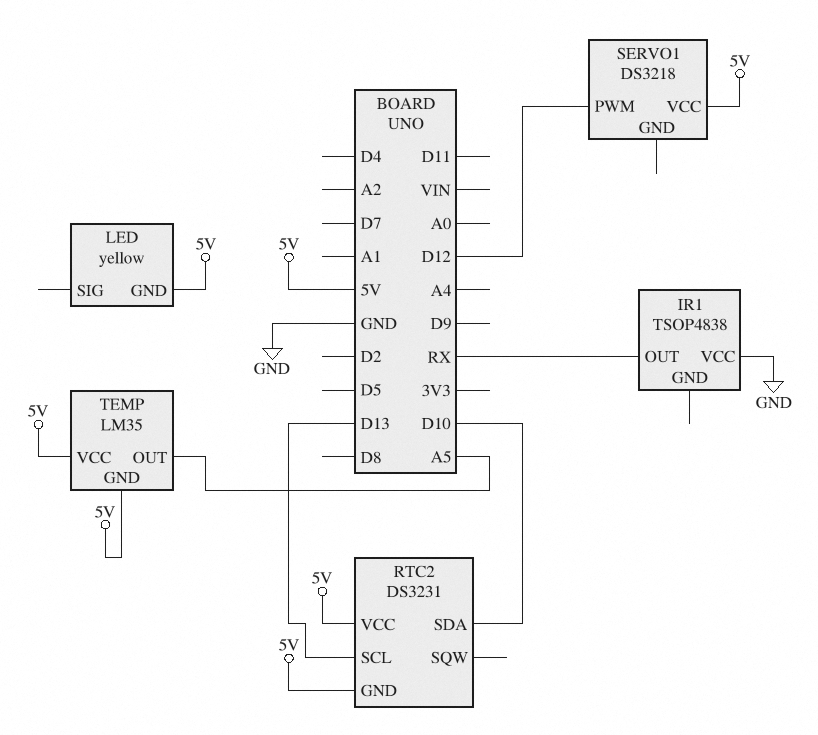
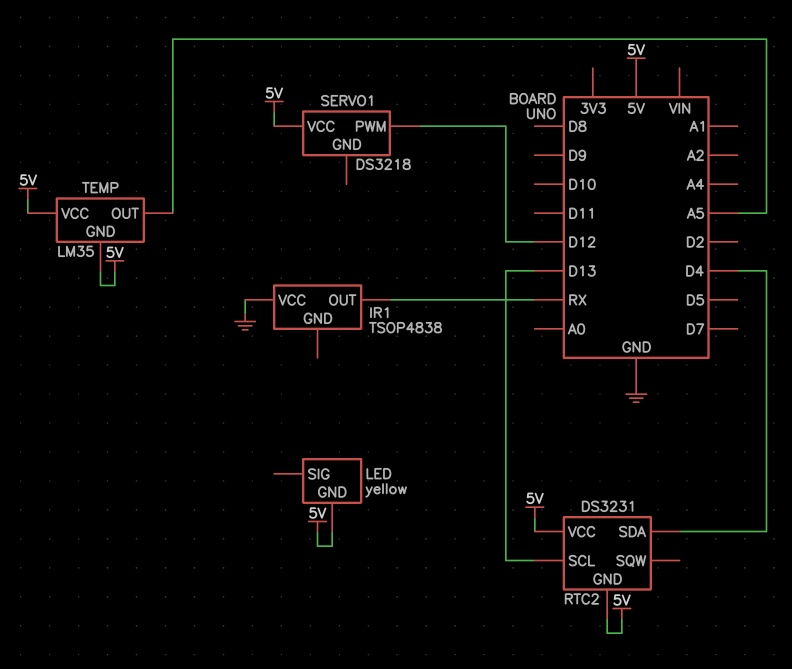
RTC2 pin SDA: D10 -> D4

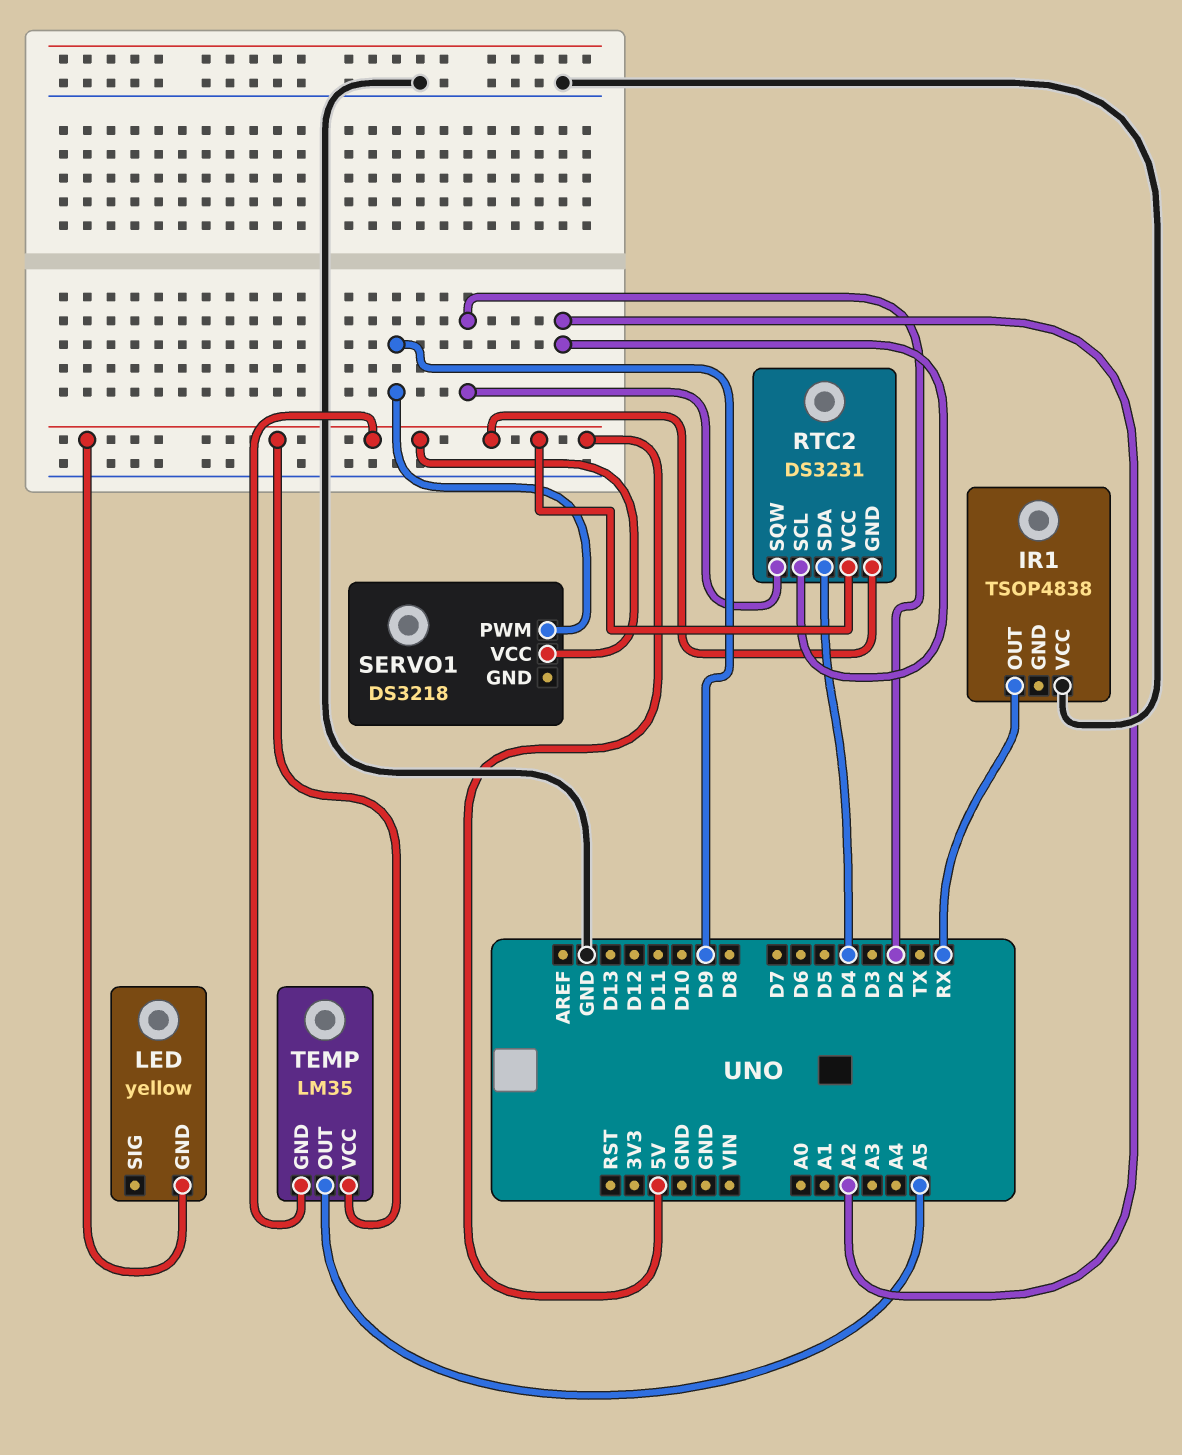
RTC2 pin SCL: D13 -> A2
RTC2 pin SQW: none -> D2
SERVO1 pin PWM: D12 -> D9

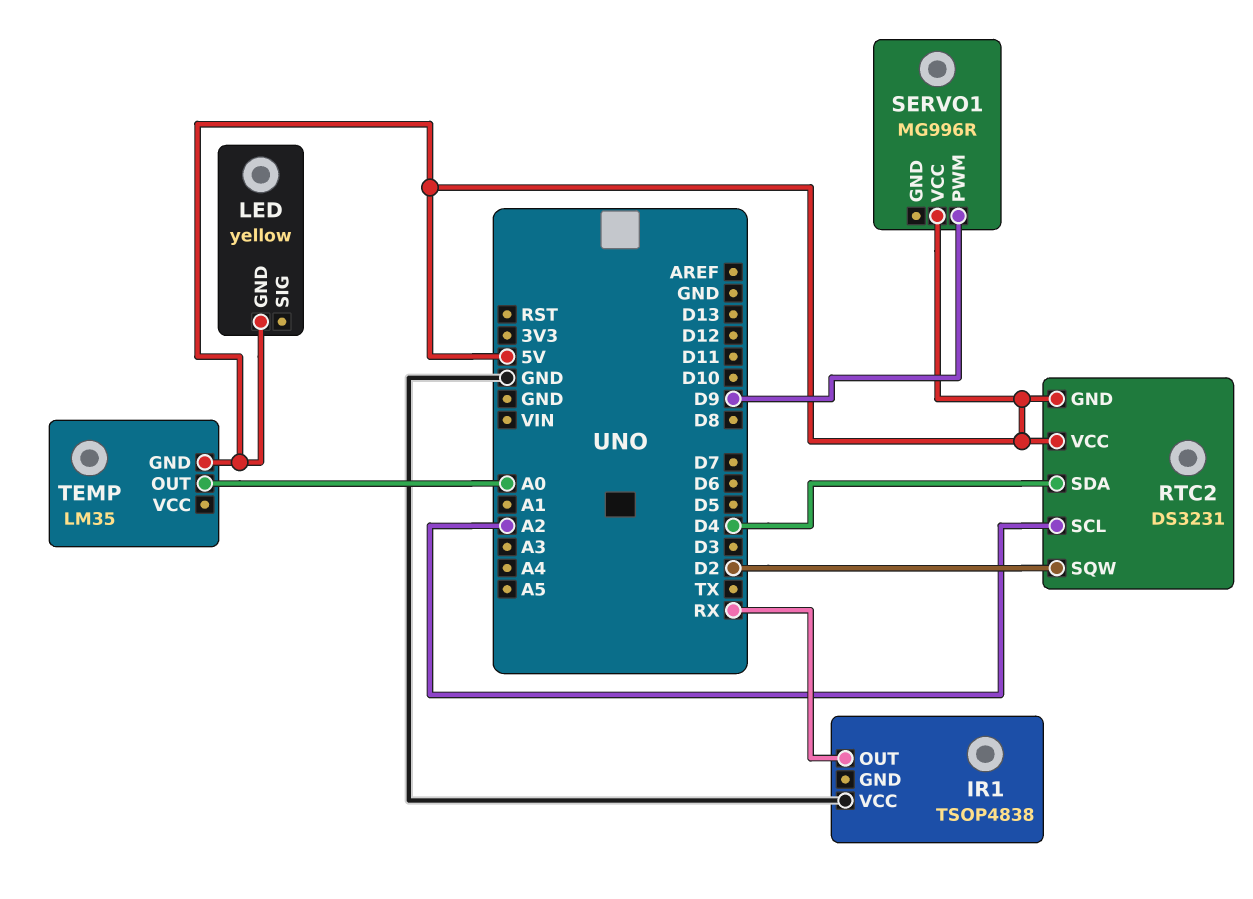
SERVO1: DS3218 -> MG996R
TEMP pin OUT: A5 -> A0
TEMP pin VCC: 5V -> none

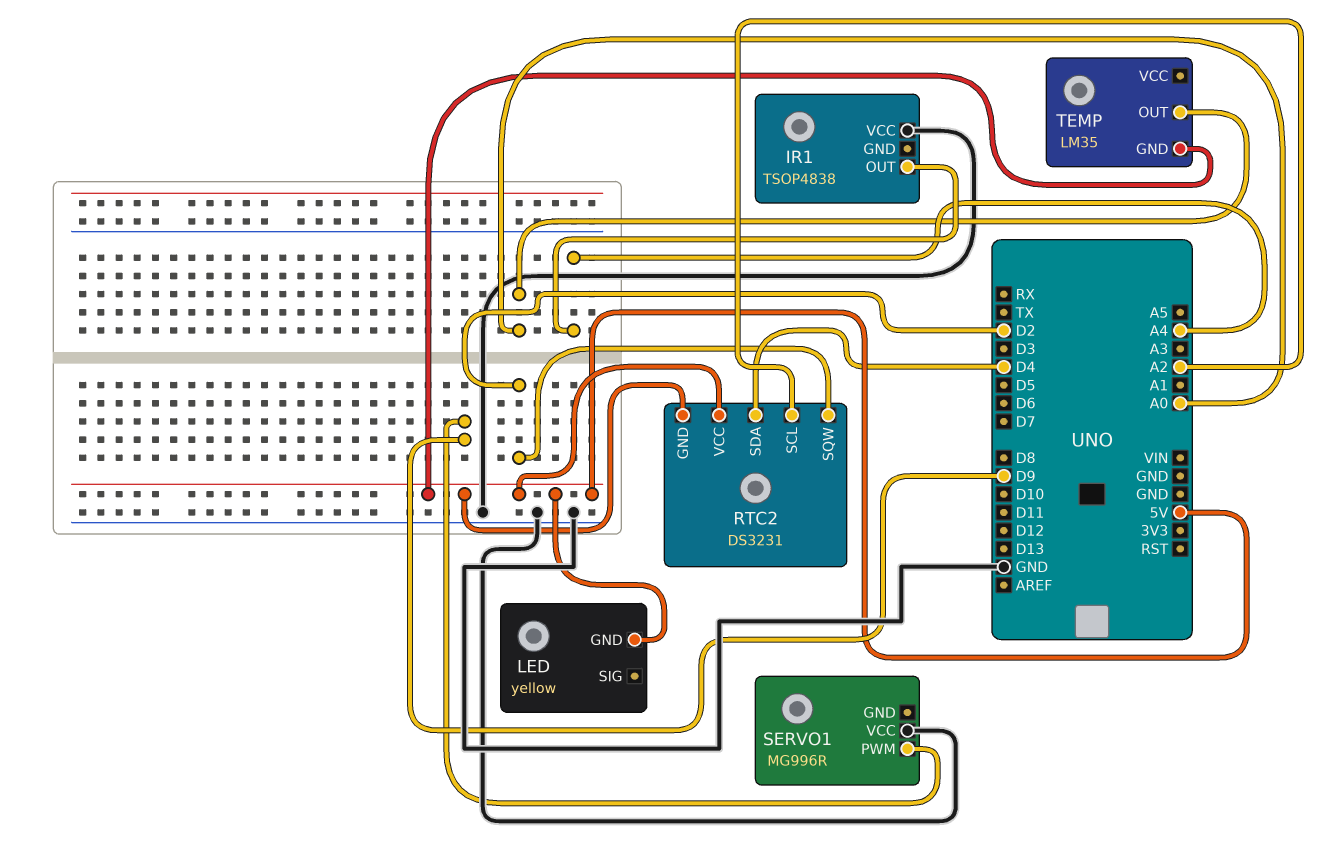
IR1 pin OUT: RX -> A4
SERVO1 pin VCC: 5V -> GND

